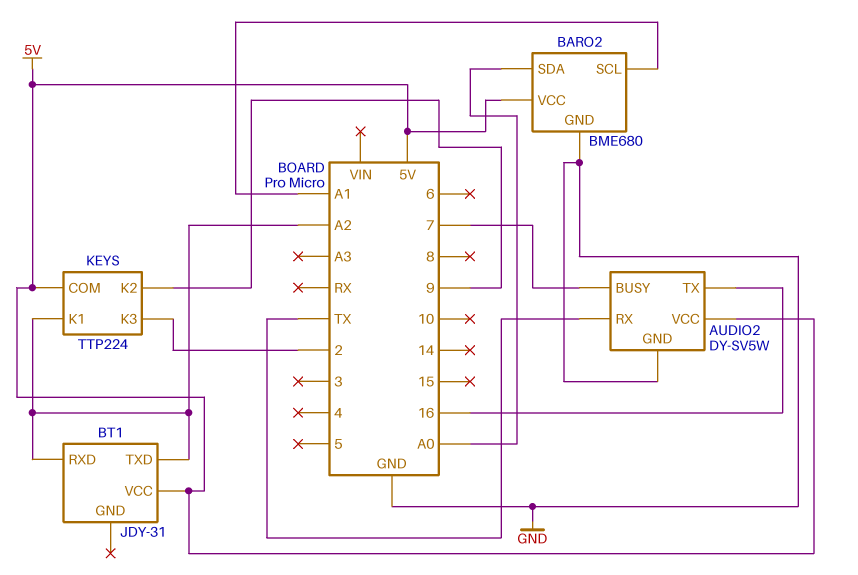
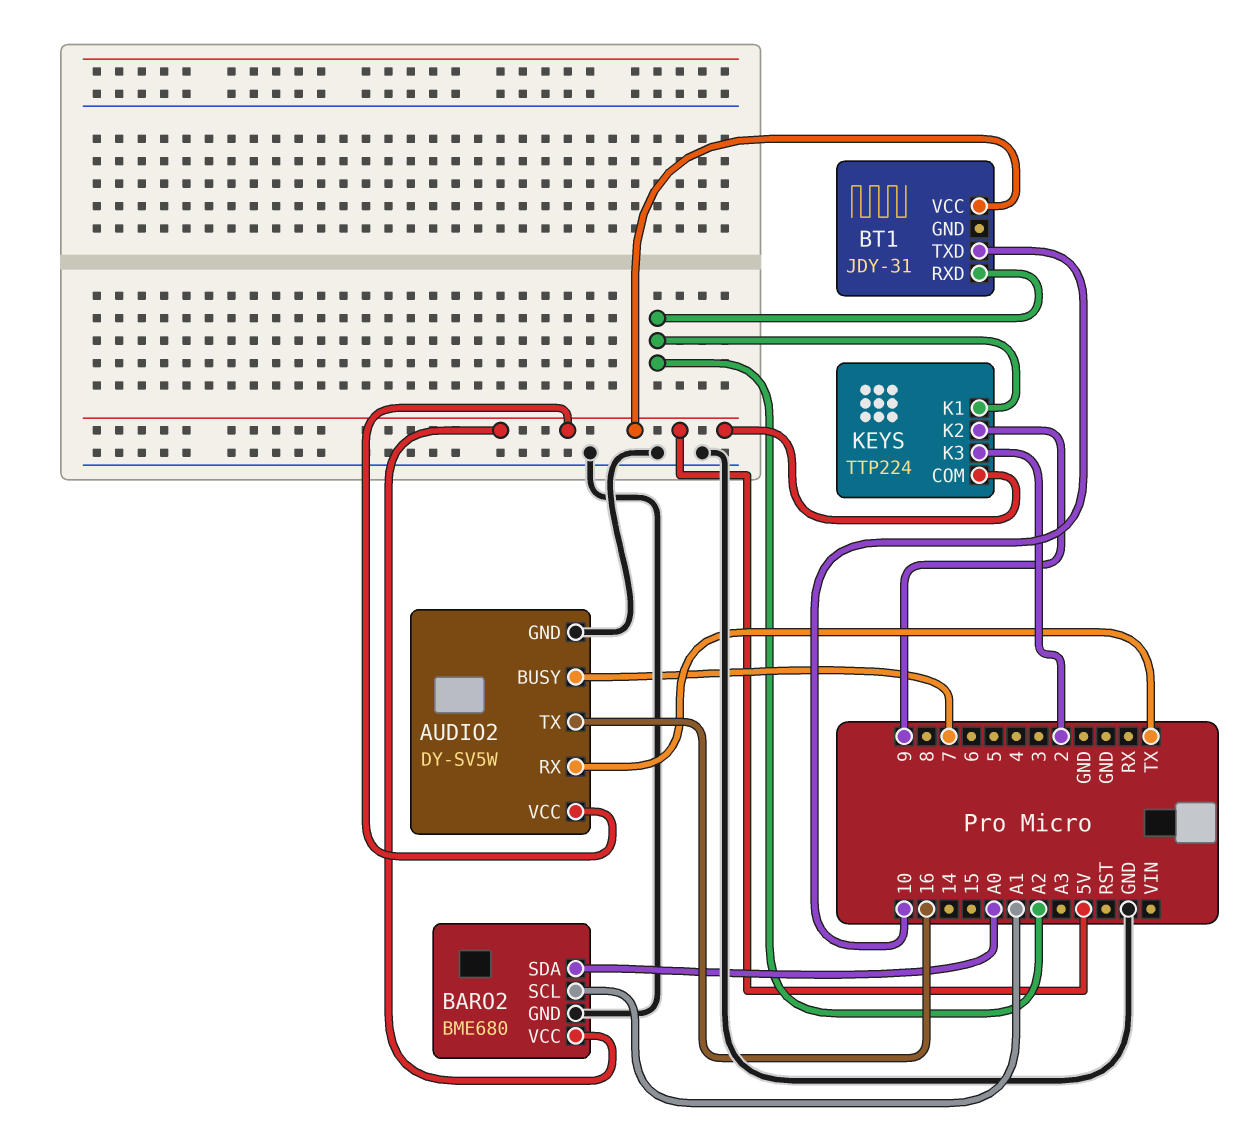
BT1 pin TXD: A2 -> 10

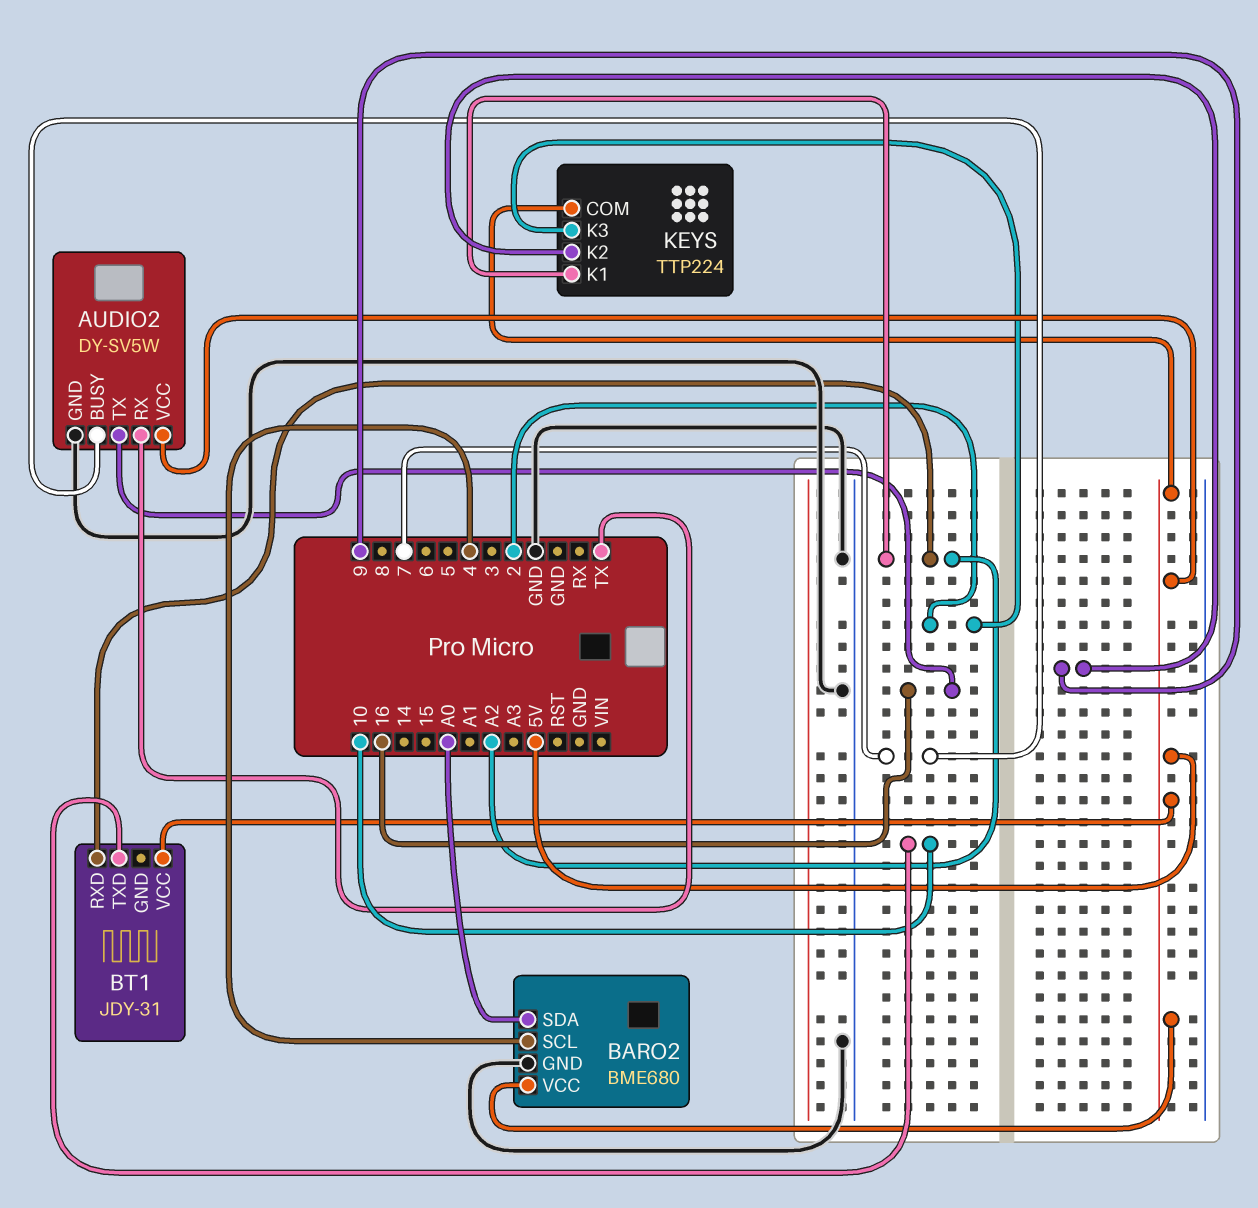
BARO2 pin SCL: A1 -> 4

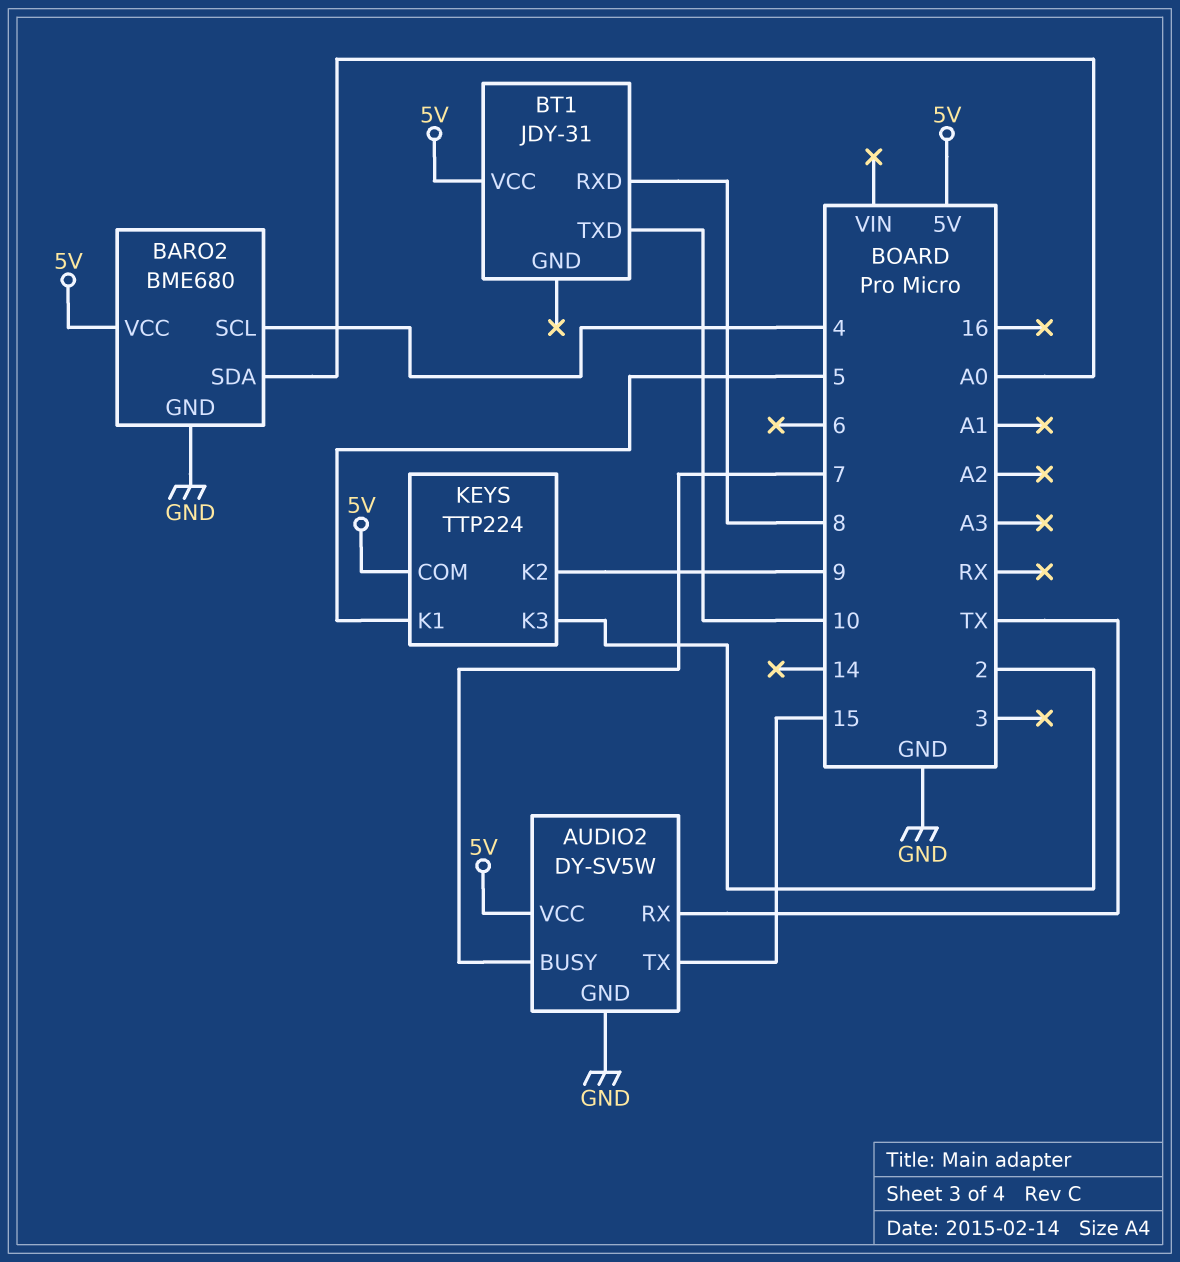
AUDIO2 pin TX: 16 -> 15
BT1 pin RXD: A2 -> 8
KEYS pin K1: A2 -> 5

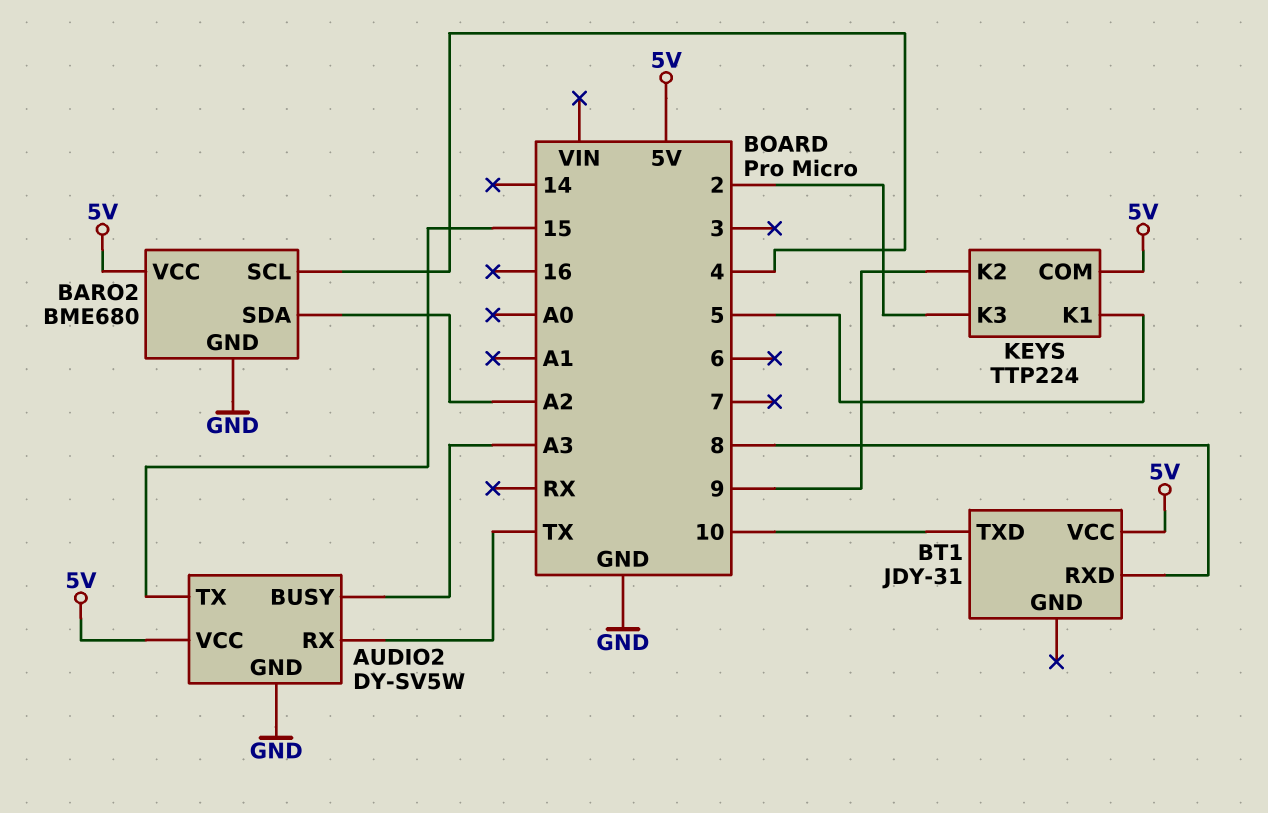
AUDIO2 pin BUSY: 7 -> A3
BARO2 pin SDA: A0 -> A2

